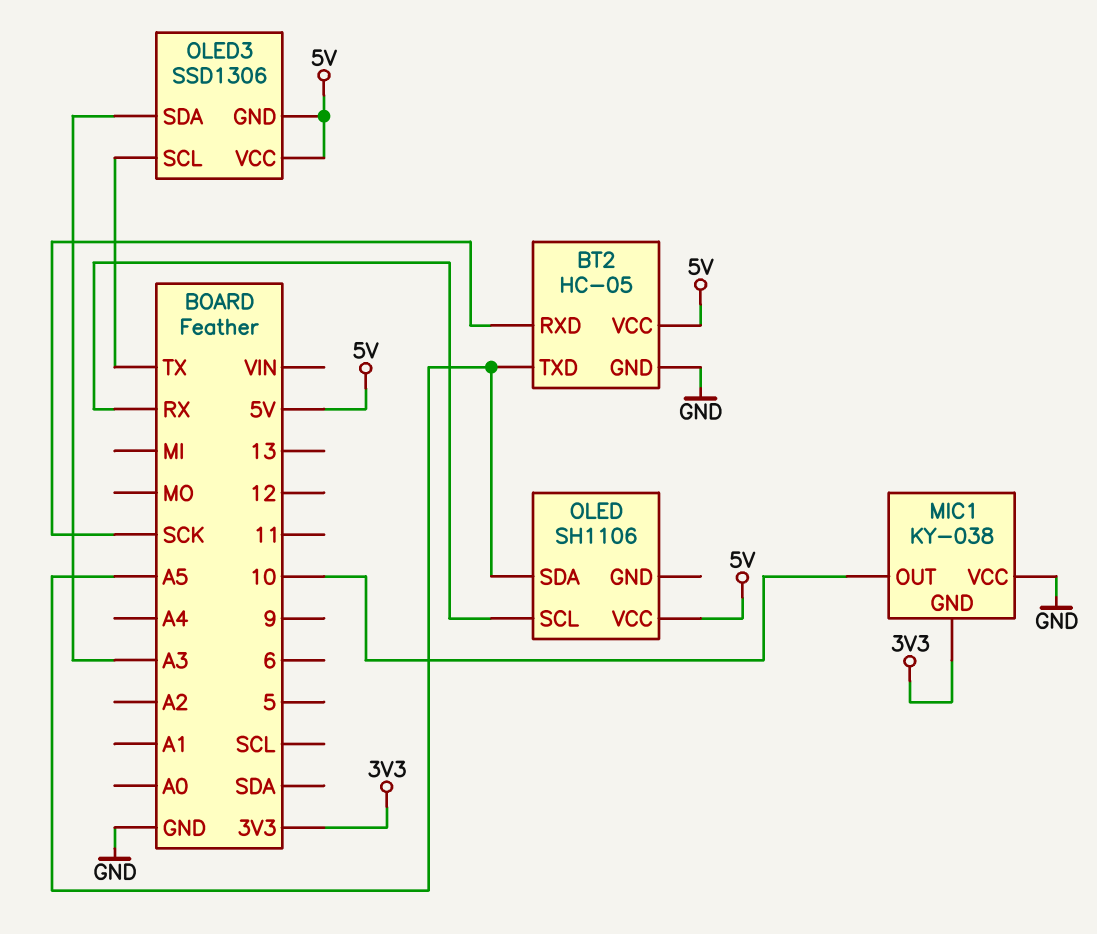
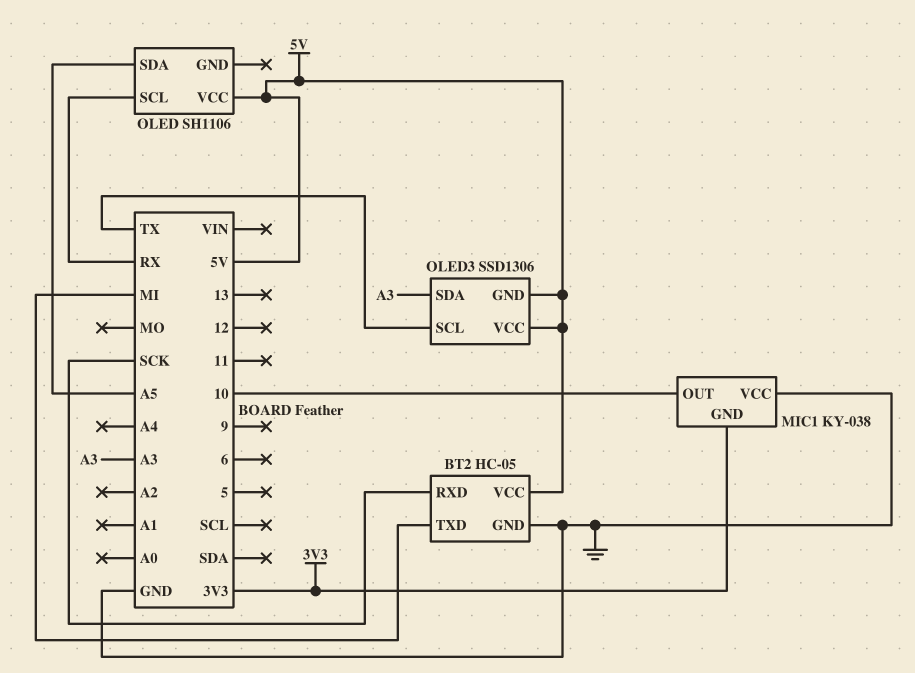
BT2 pin TXD: A5 -> MI

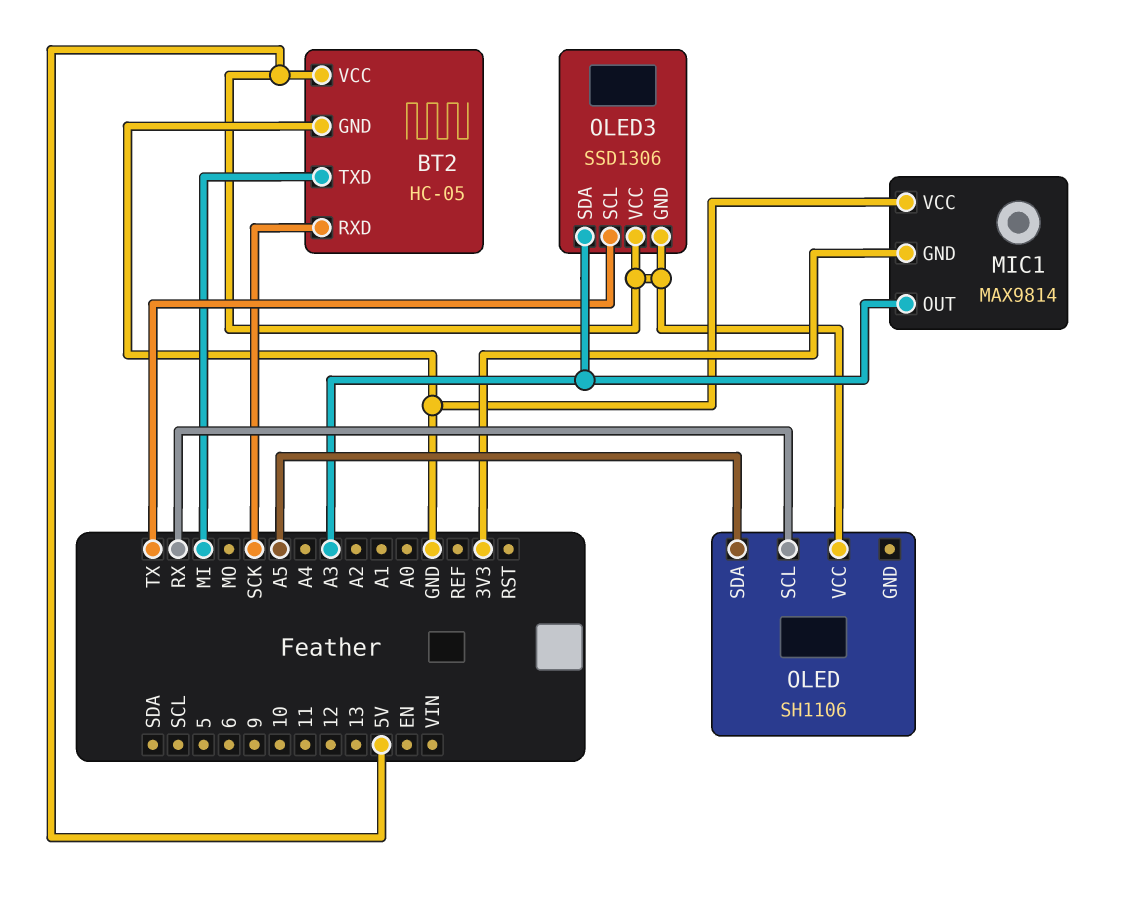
MIC1: KY-038 -> MAX9814
MIC1 pin OUT: 10 -> A3

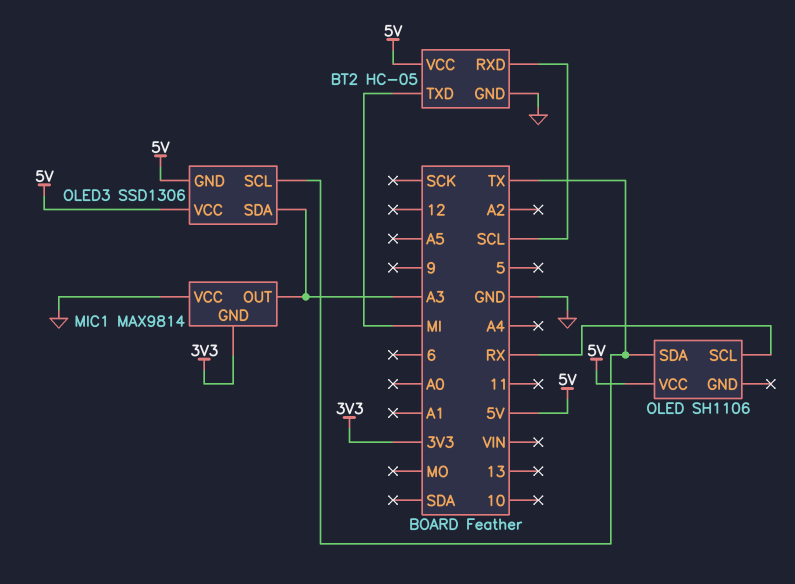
BT2 pin RXD: SCK -> SCL
OLED pin SDA: A5 -> TX

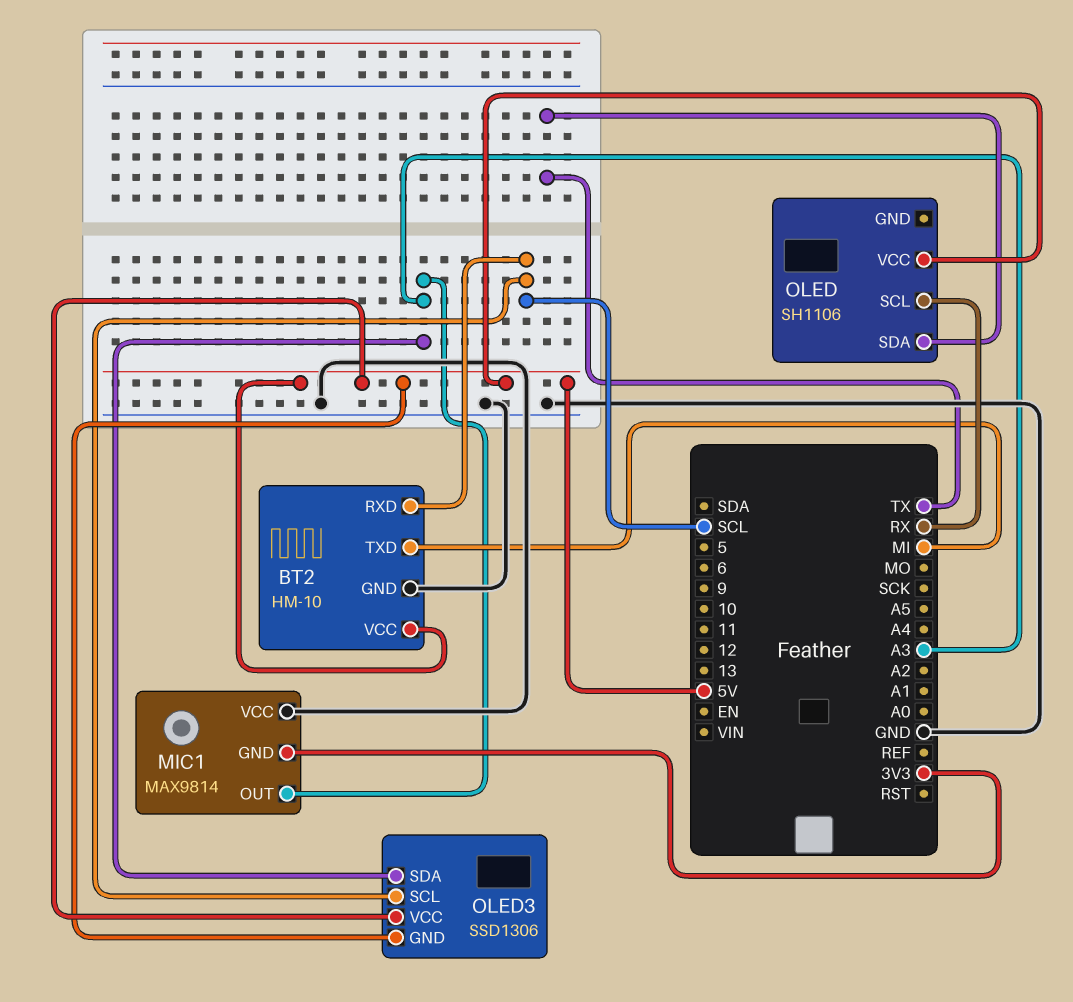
BT2: HC-05 -> HM-10
OLED3 pin SCL: TX -> SCL

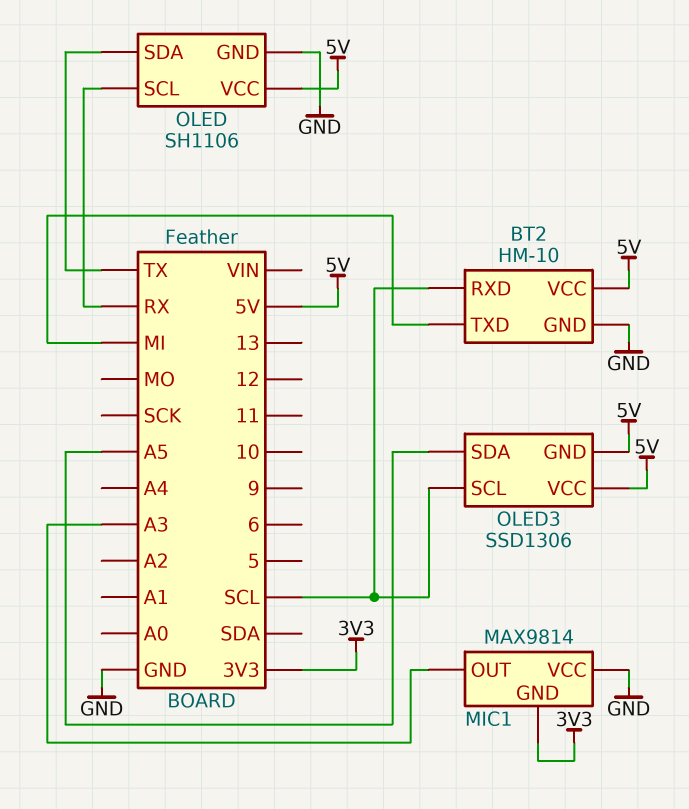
OLED pin GND: none -> GND
OLED3 pin SDA: A3 -> A5

